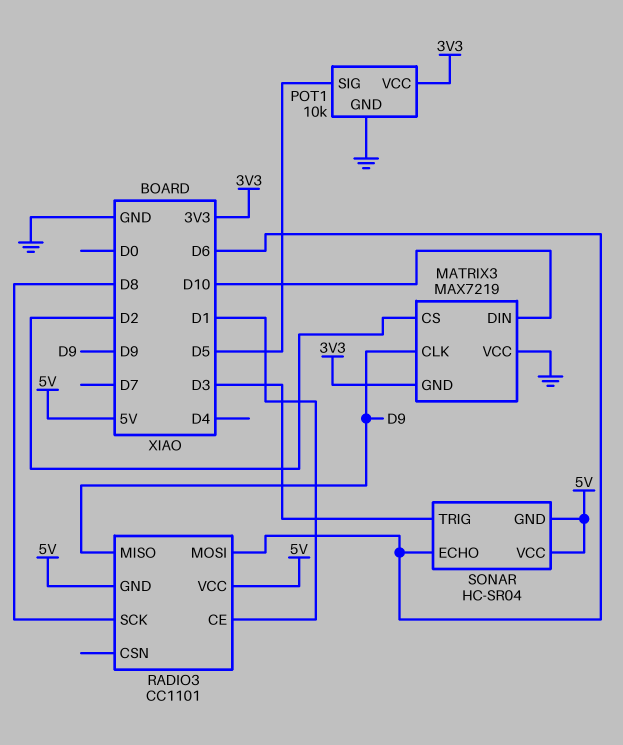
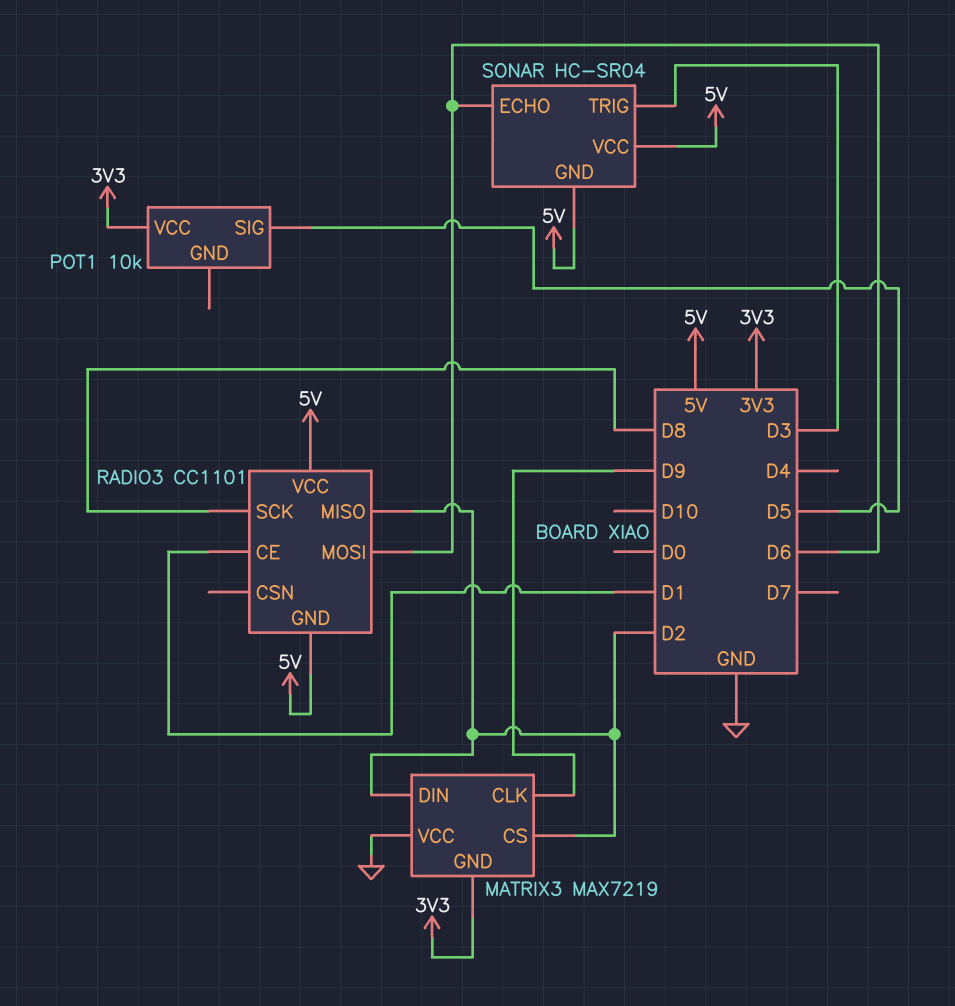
MATRIX3 pin DIN: D10 -> D2
POT1 pin GND: GND -> none
RADIO3 pin MISO: D9 -> D2

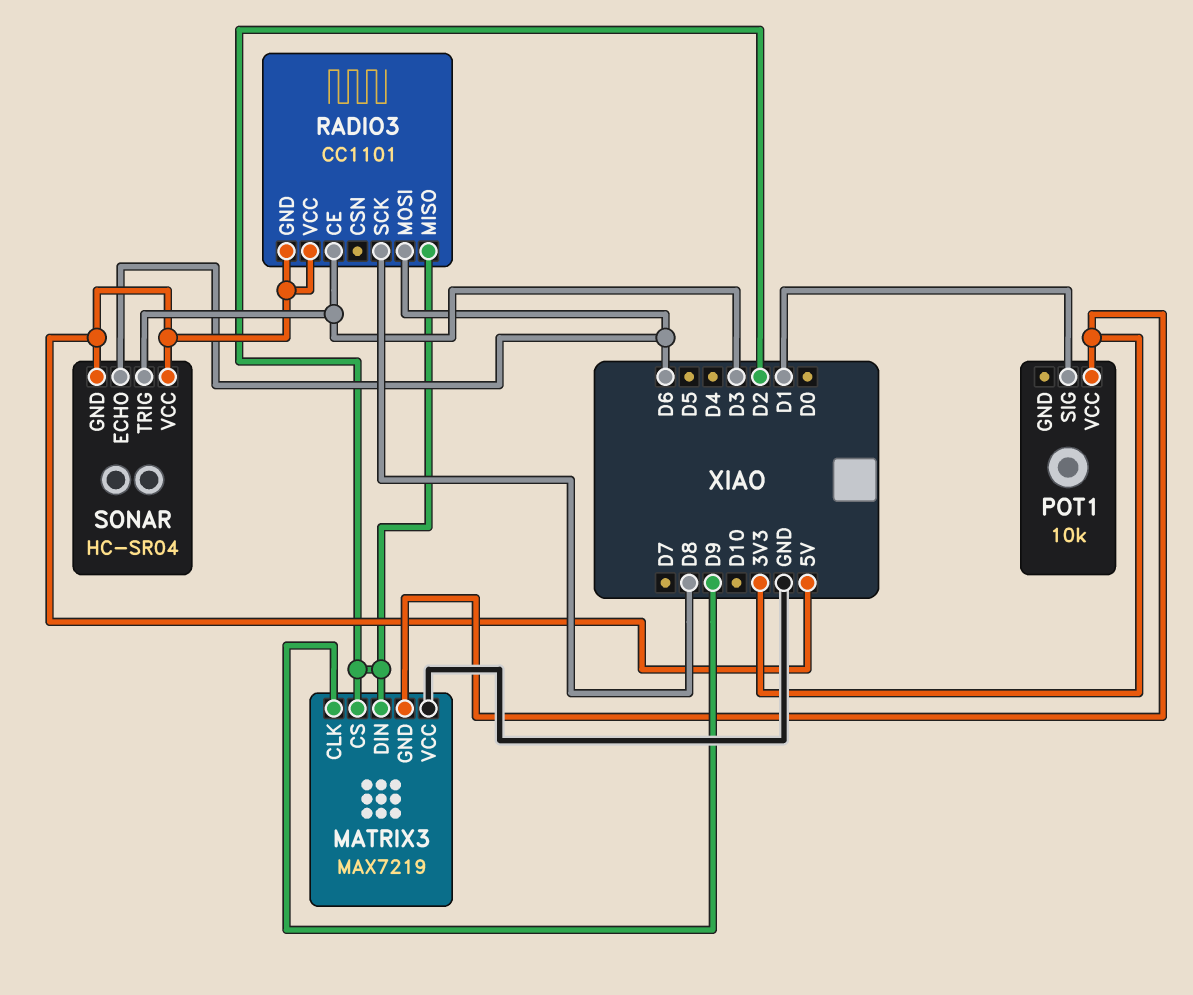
POT1 pin SIG: D5 -> D1
RADIO3 pin CE: D1 -> D3

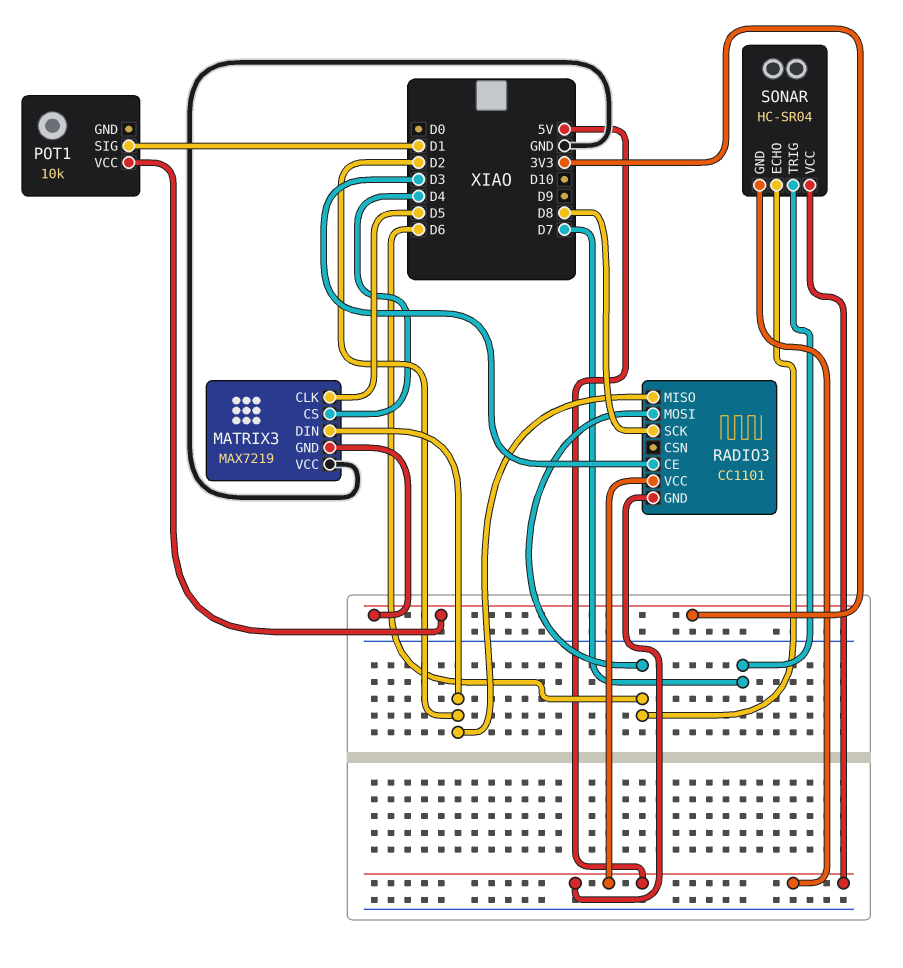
MATRIX3 pin CLK: D9 -> D5
MATRIX3 pin CS: D2 -> D4
SONAR pin TRIG: D3 -> D7

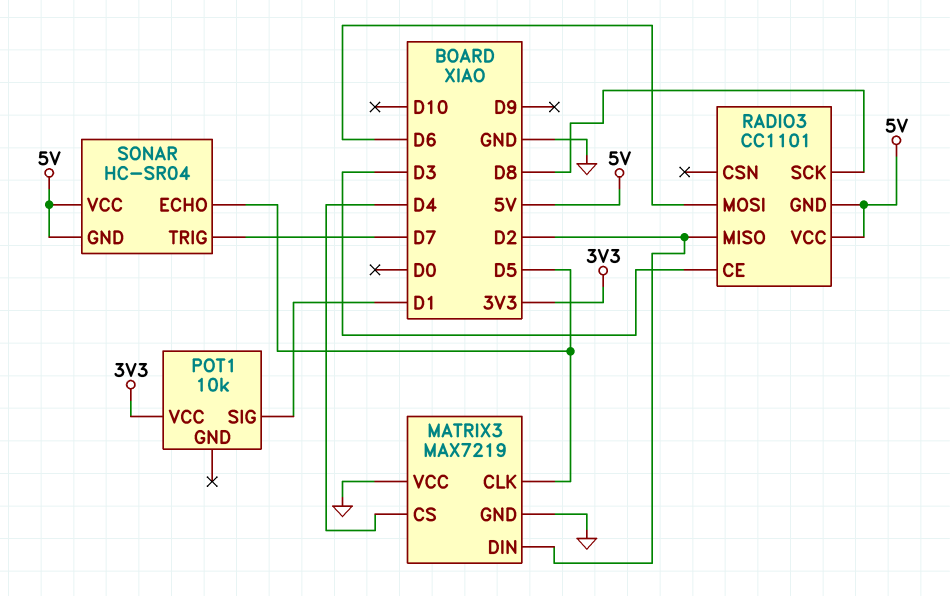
MATRIX3 pin GND: 3V3 -> GND
SONAR pin ECHO: D6 -> D5

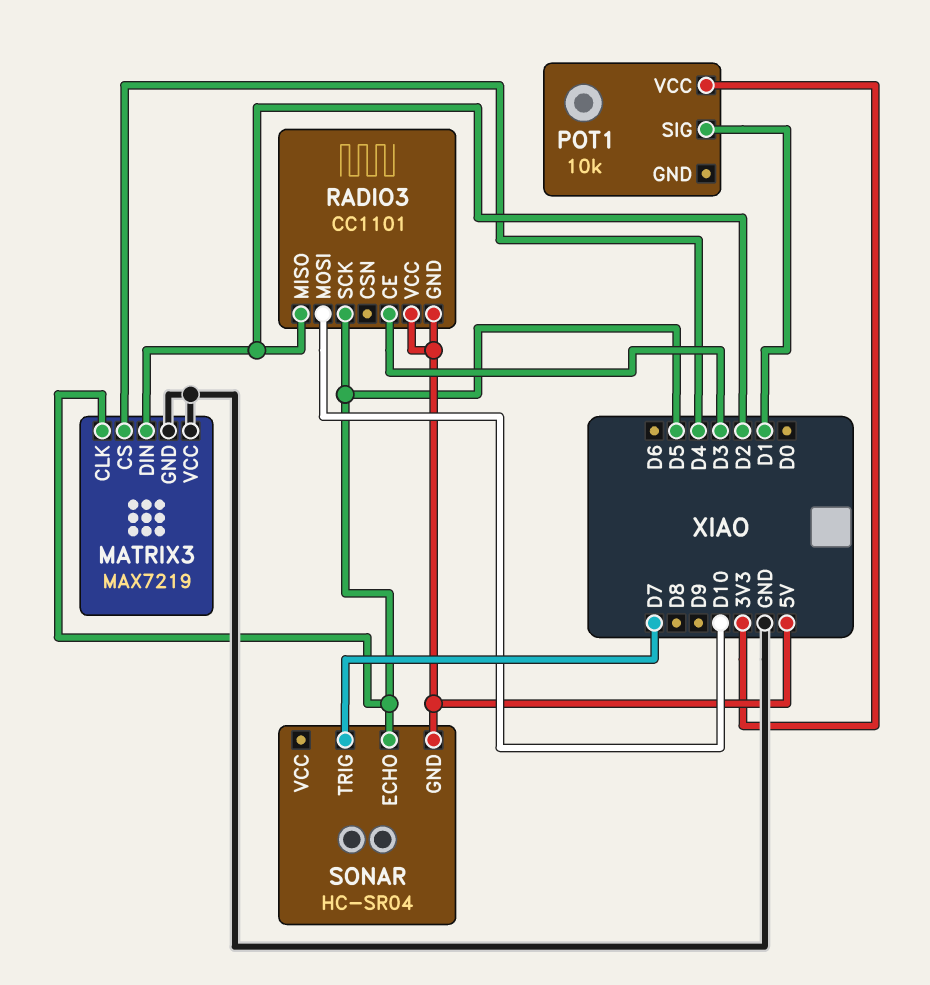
RADIO3 pin MOSI: D6 -> D10
RADIO3 pin SCK: D8 -> D5
SONAR pin VCC: 5V -> none

